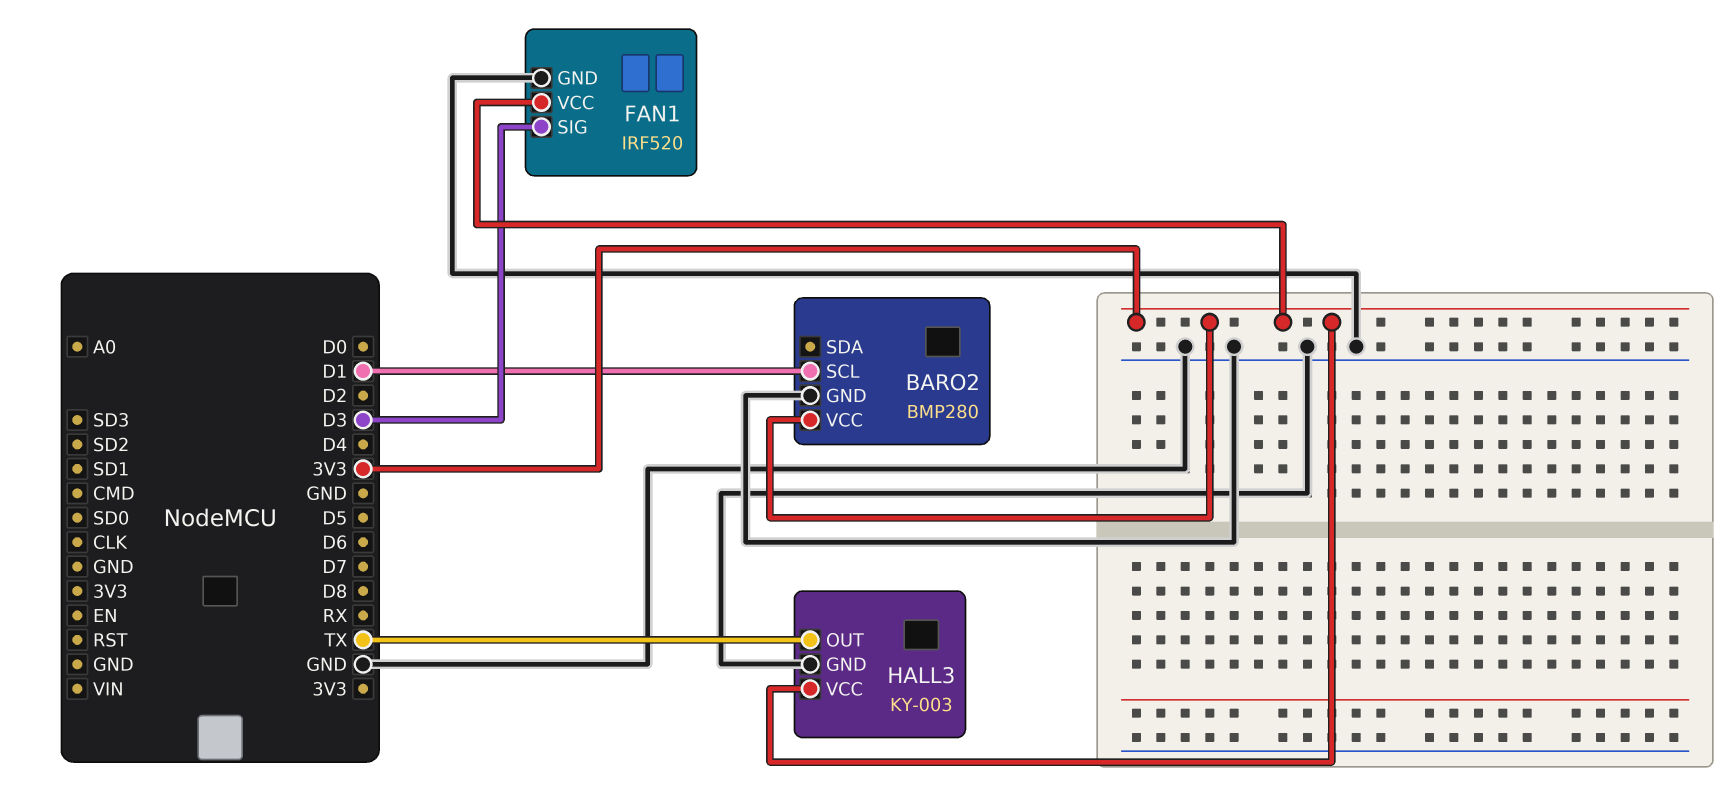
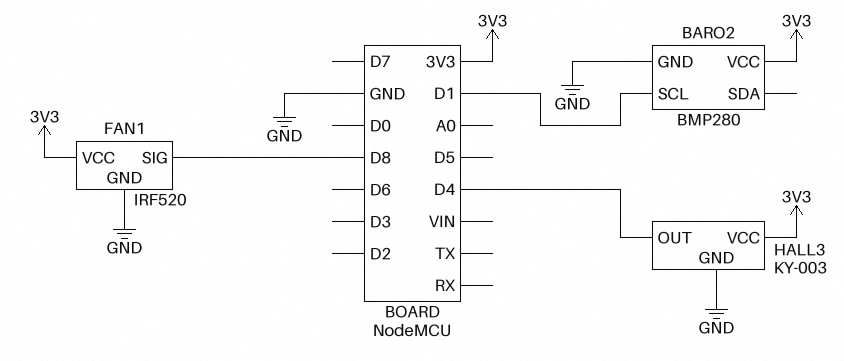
FAN1 pin SIG: D3 -> D8
HALL3 pin OUT: TX -> D4

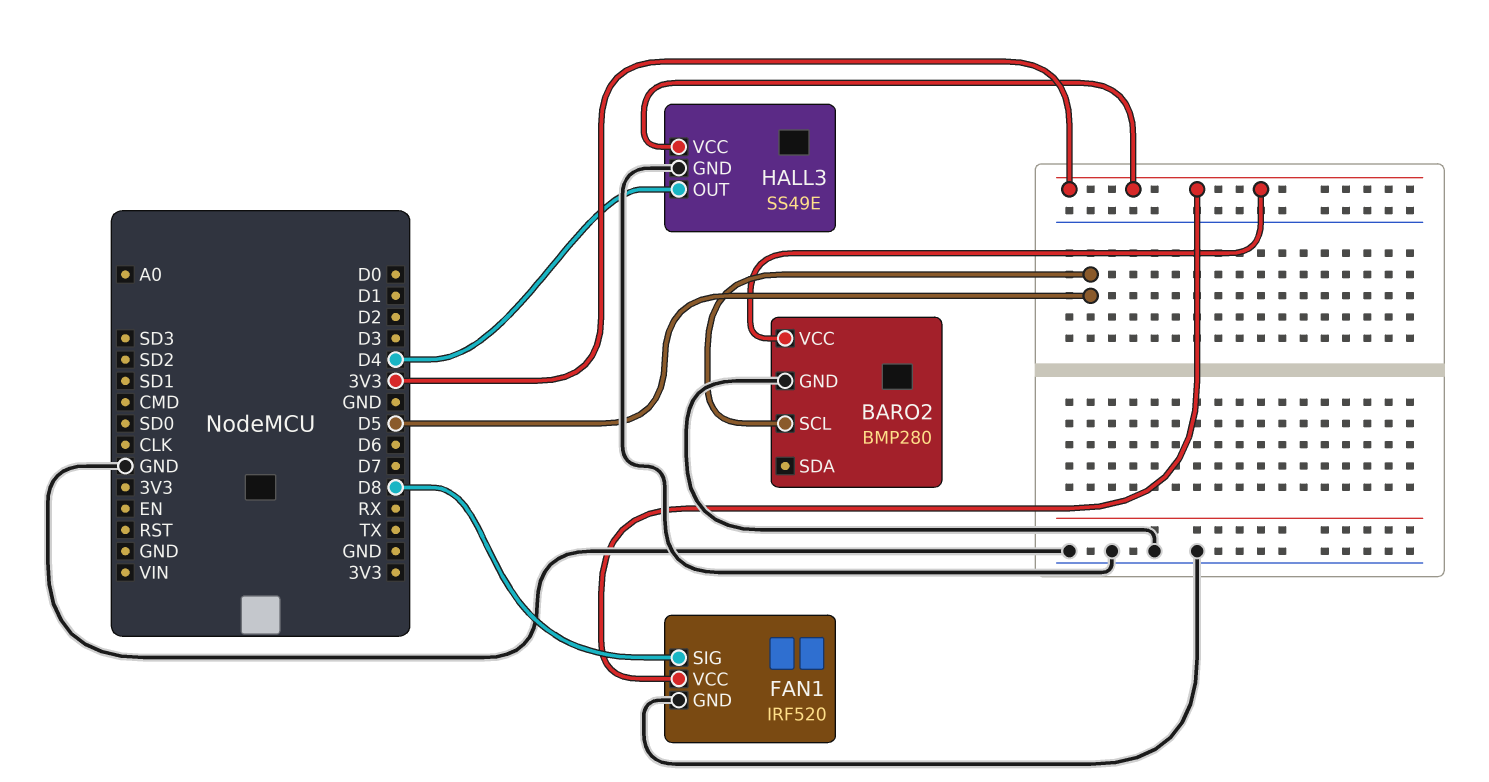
BARO2 pin SCL: D1 -> D5
HALL3: KY-003 -> SS49E

